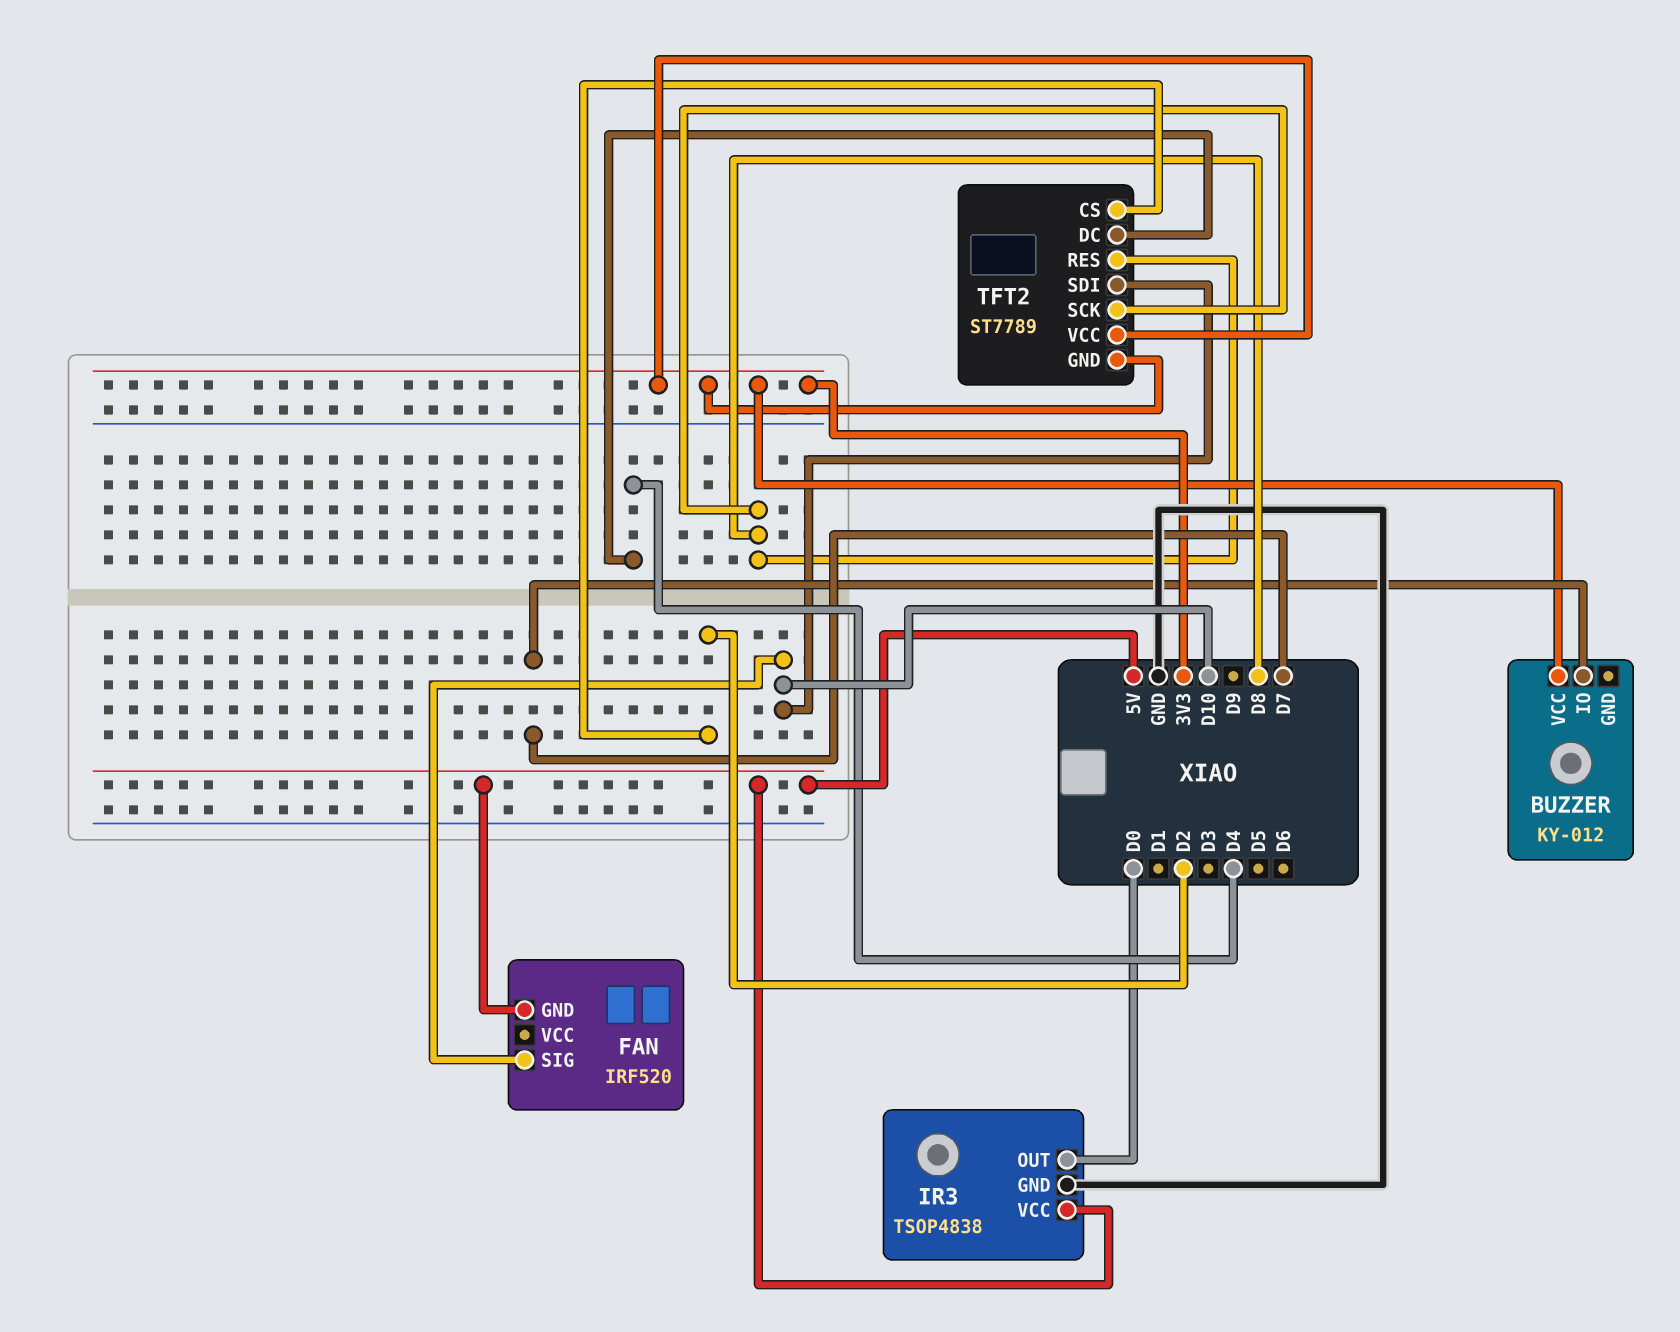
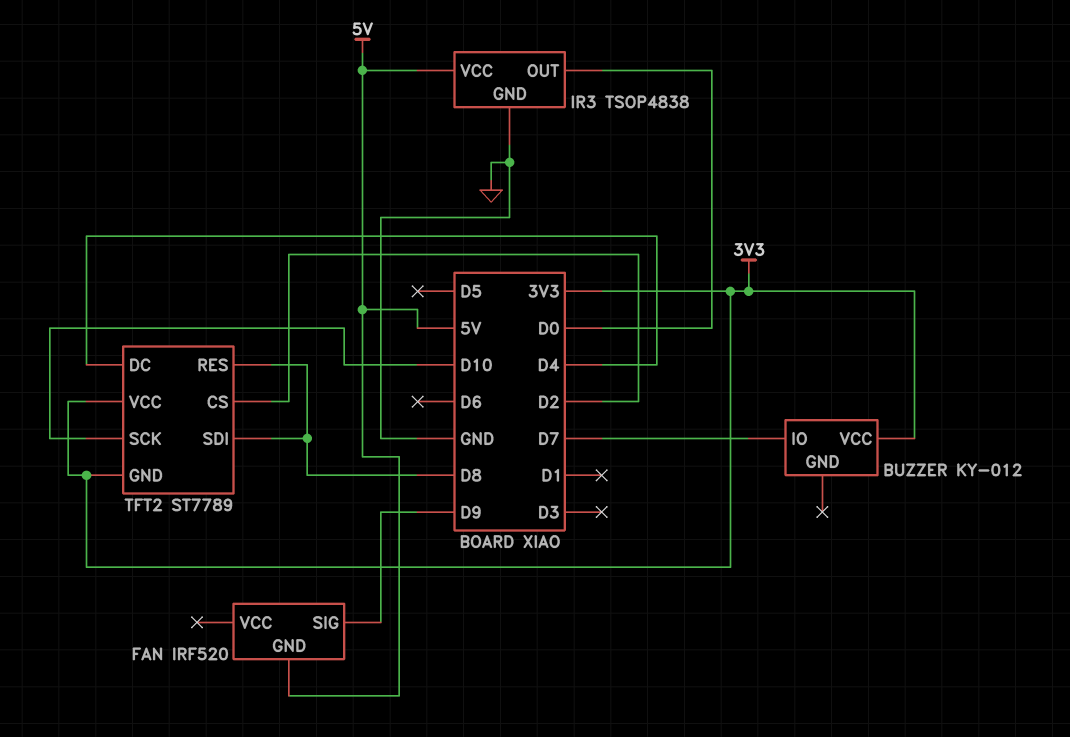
FAN pin SIG: D10 -> D9
TFT2 pin SCK: D8 -> D10
TFT2 pin SDI: D10 -> D8

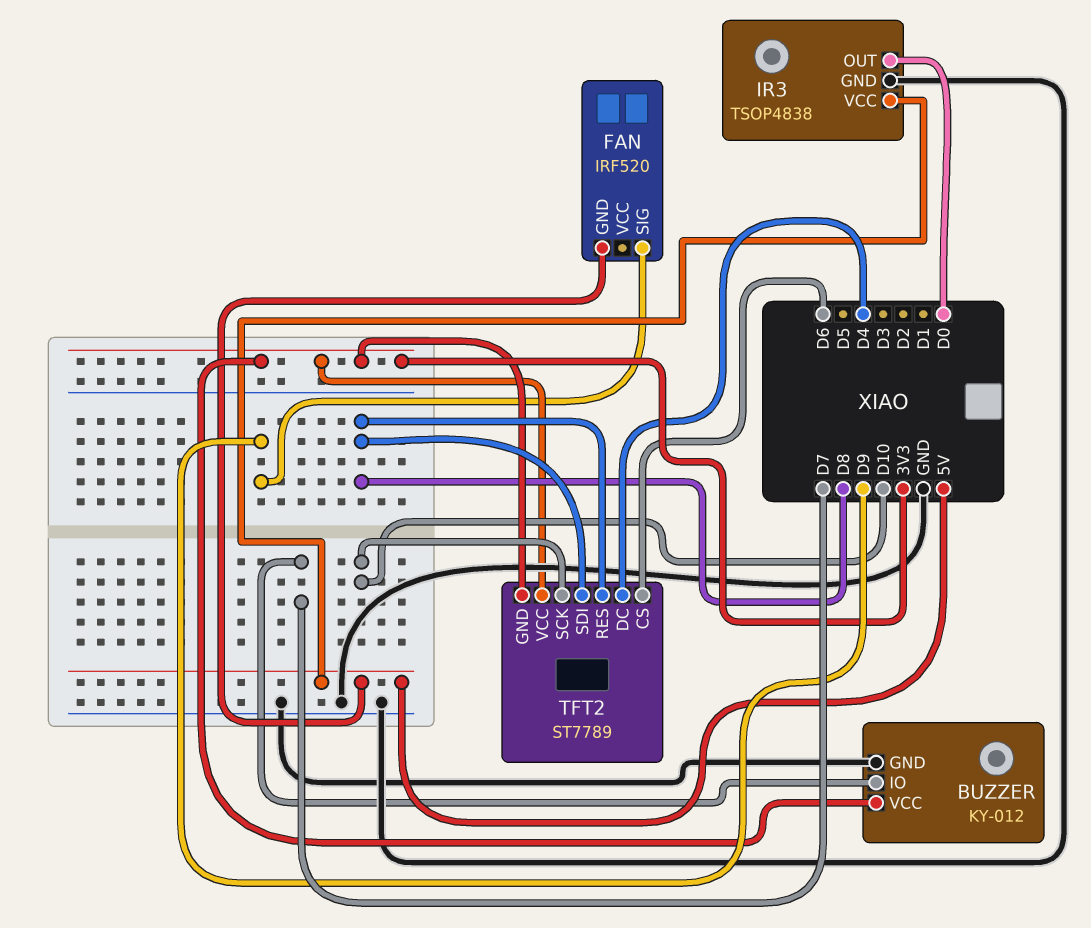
BUZZER pin GND: none -> GND
TFT2 pin CS: D2 -> D6

